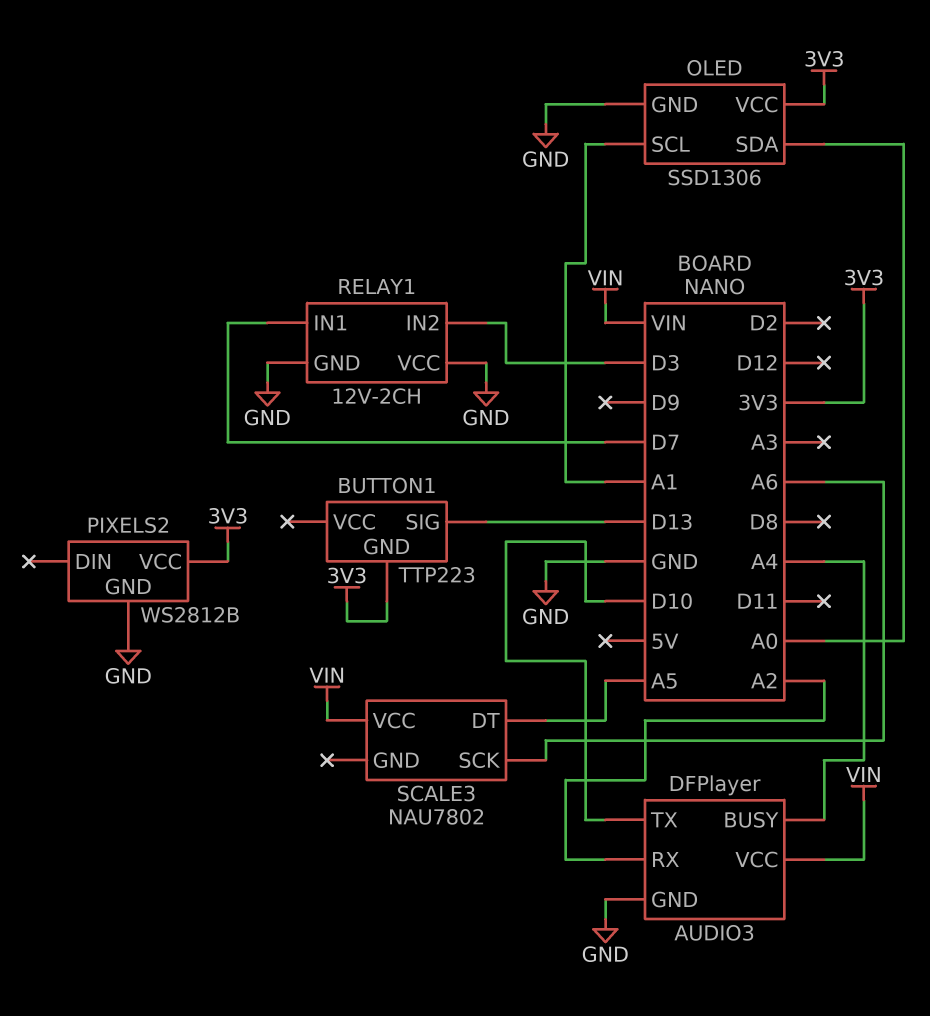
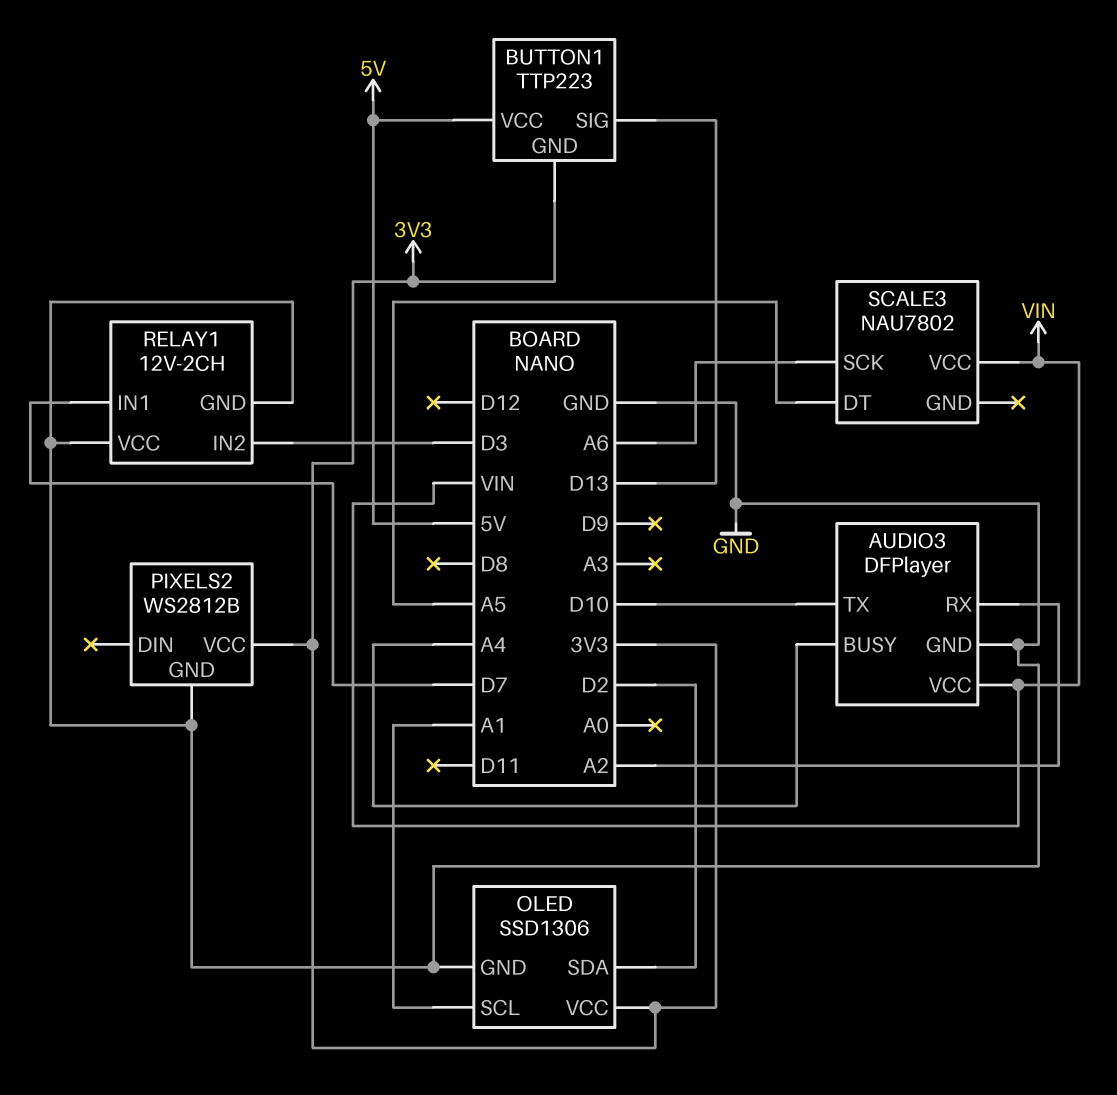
BUTTON1 pin VCC: none -> 5V
OLED pin SDA: A0 -> D2

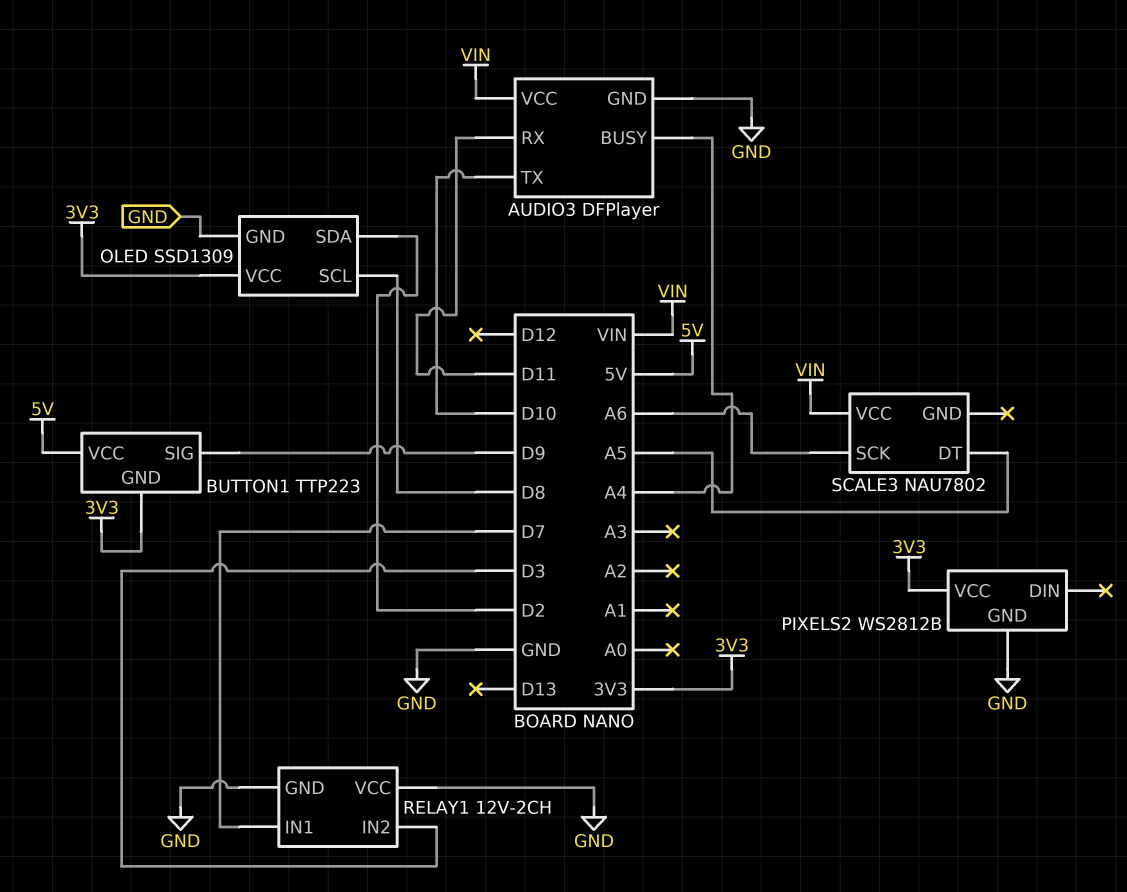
AUDIO3 pin RX: A2 -> D11
BUTTON1 pin SIG: D13 -> D9
OLED: SSD1306 -> SSD1309
OLED pin SCL: A1 -> D8

